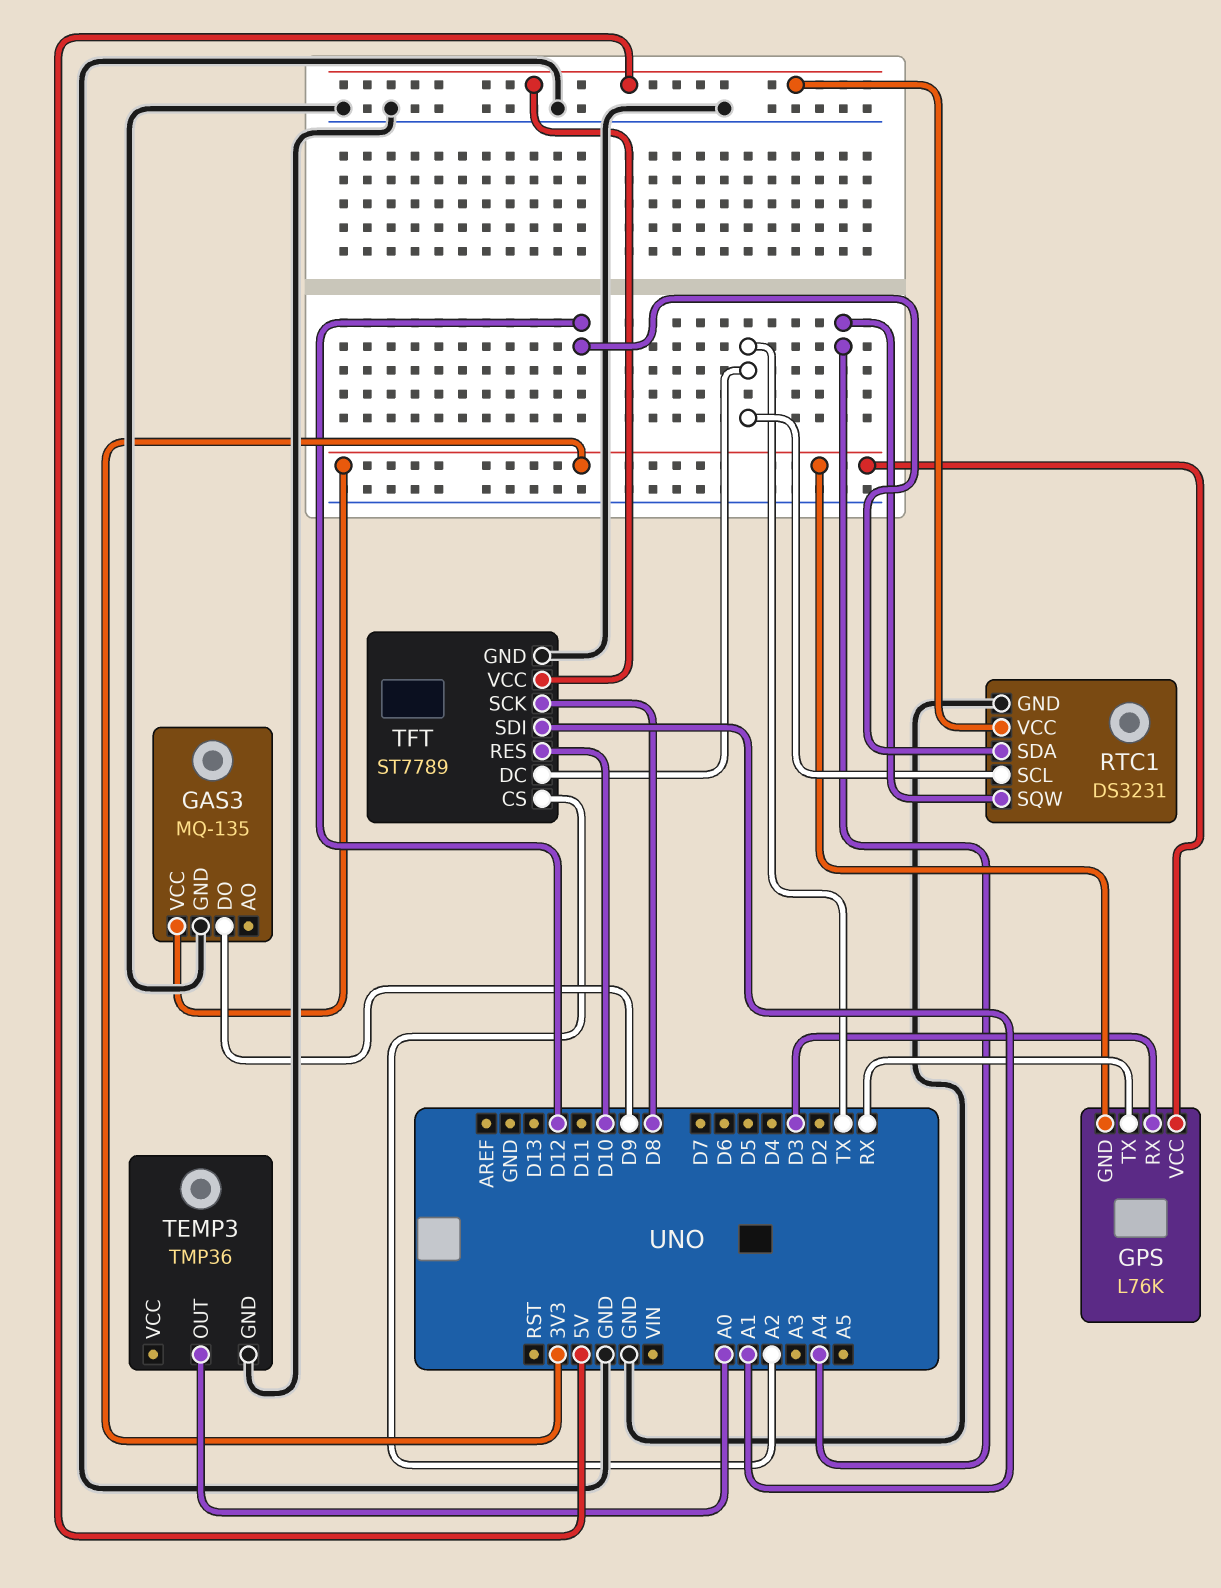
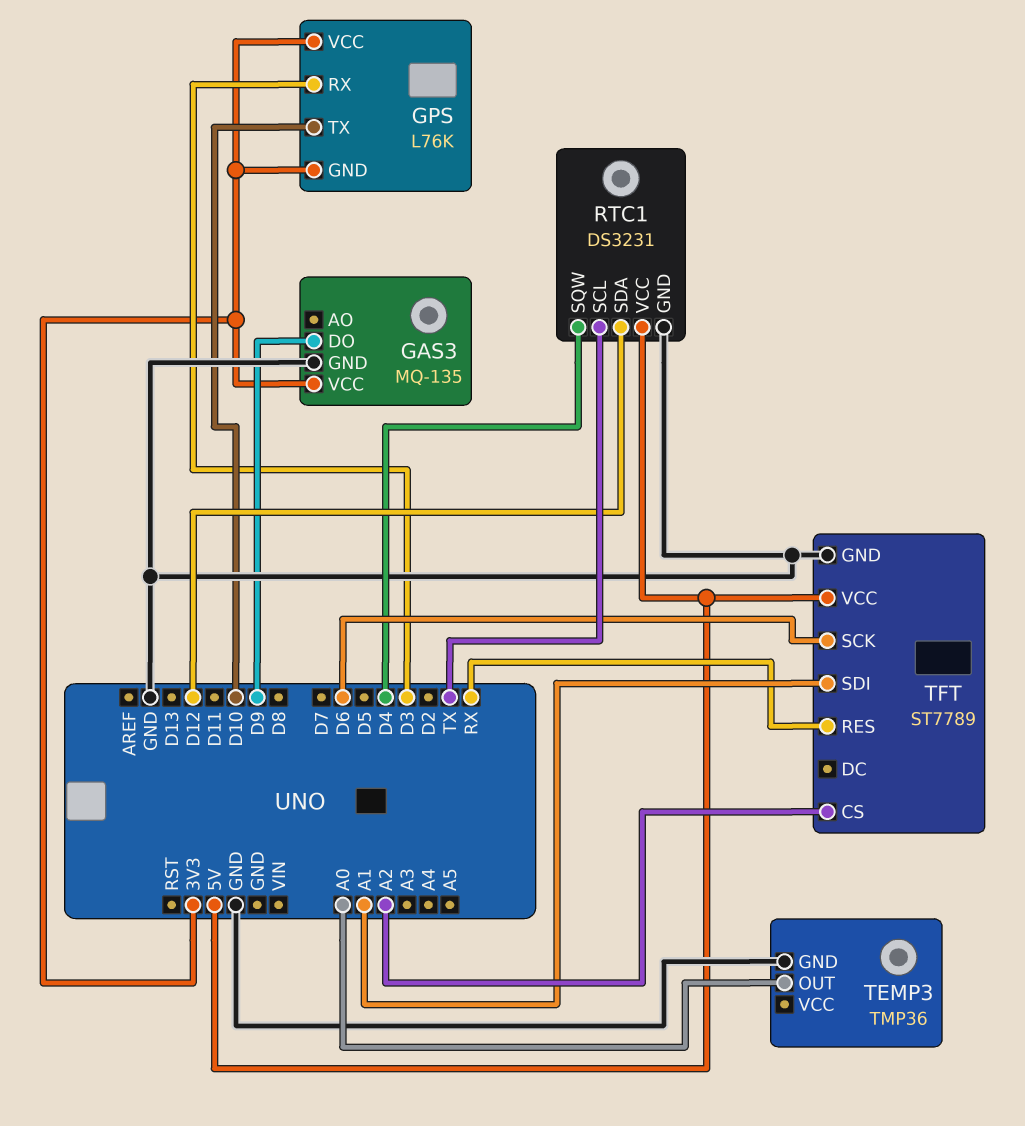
GPS pin TX: RX -> D10
RTC1 pin SQW: A4 -> D4
TFT pin DC: TX -> none
TFT pin RES: D10 -> RX
TFT pin SCK: D8 -> D6

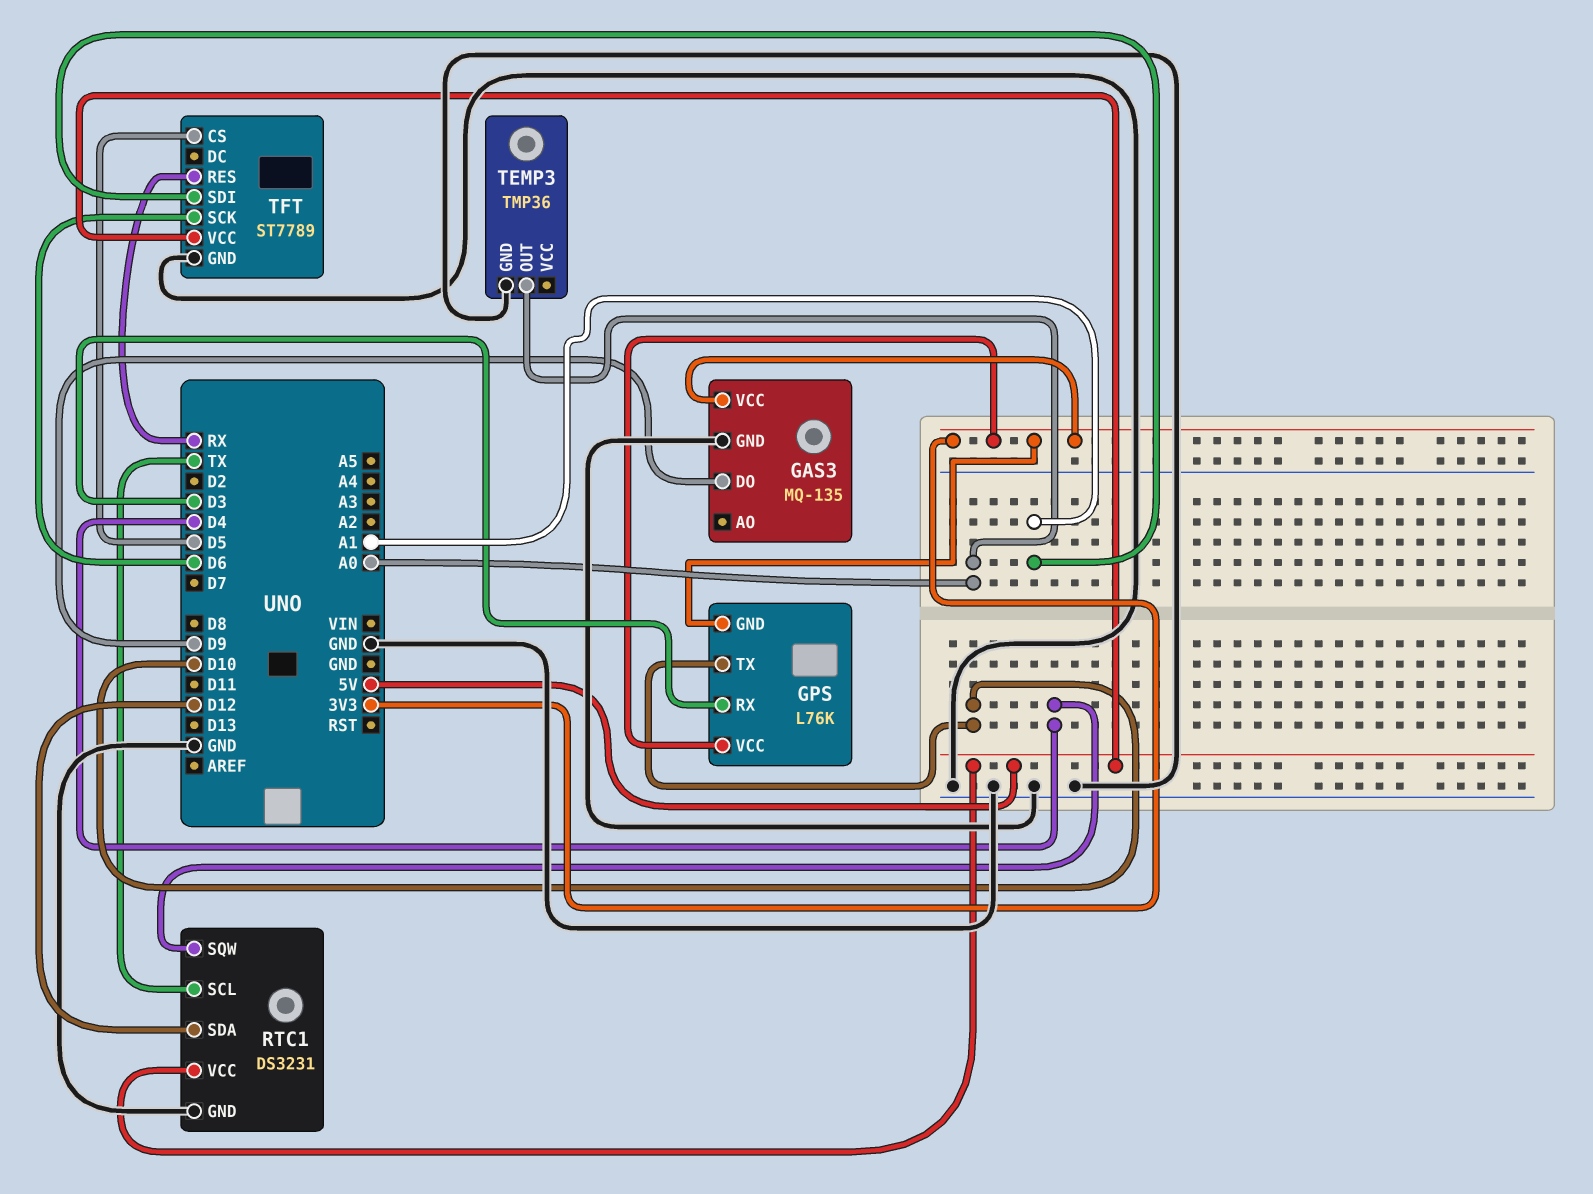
TFT pin CS: A2 -> D5

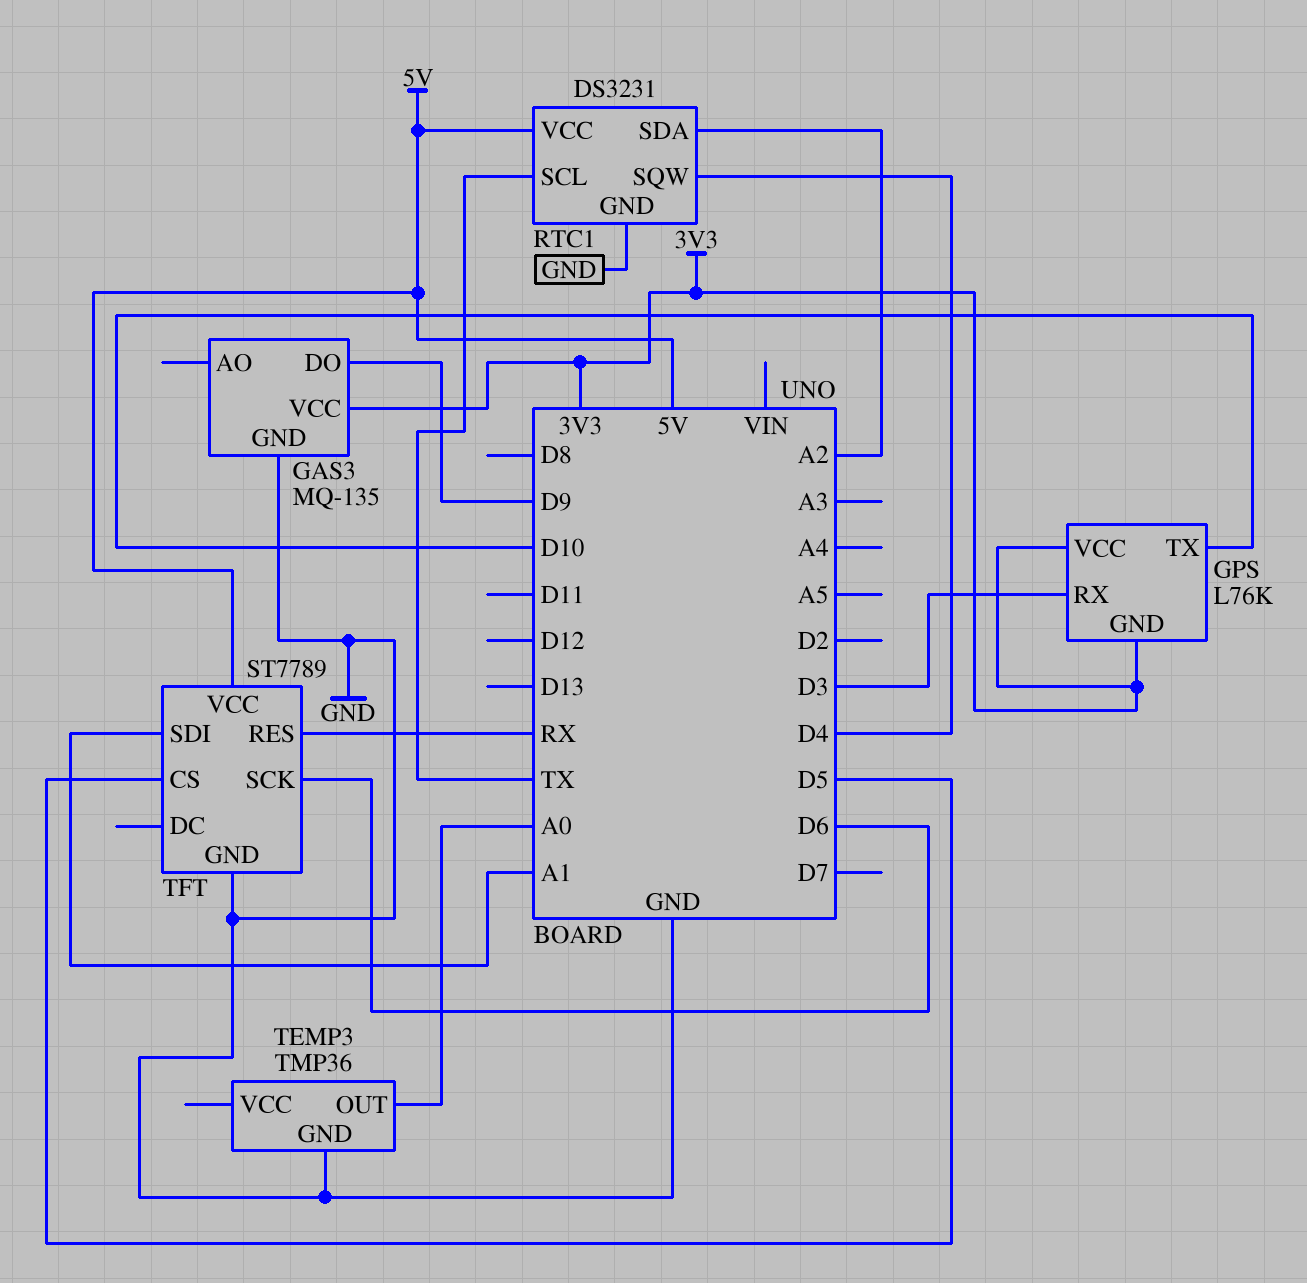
RTC1 pin SDA: D12 -> A2

